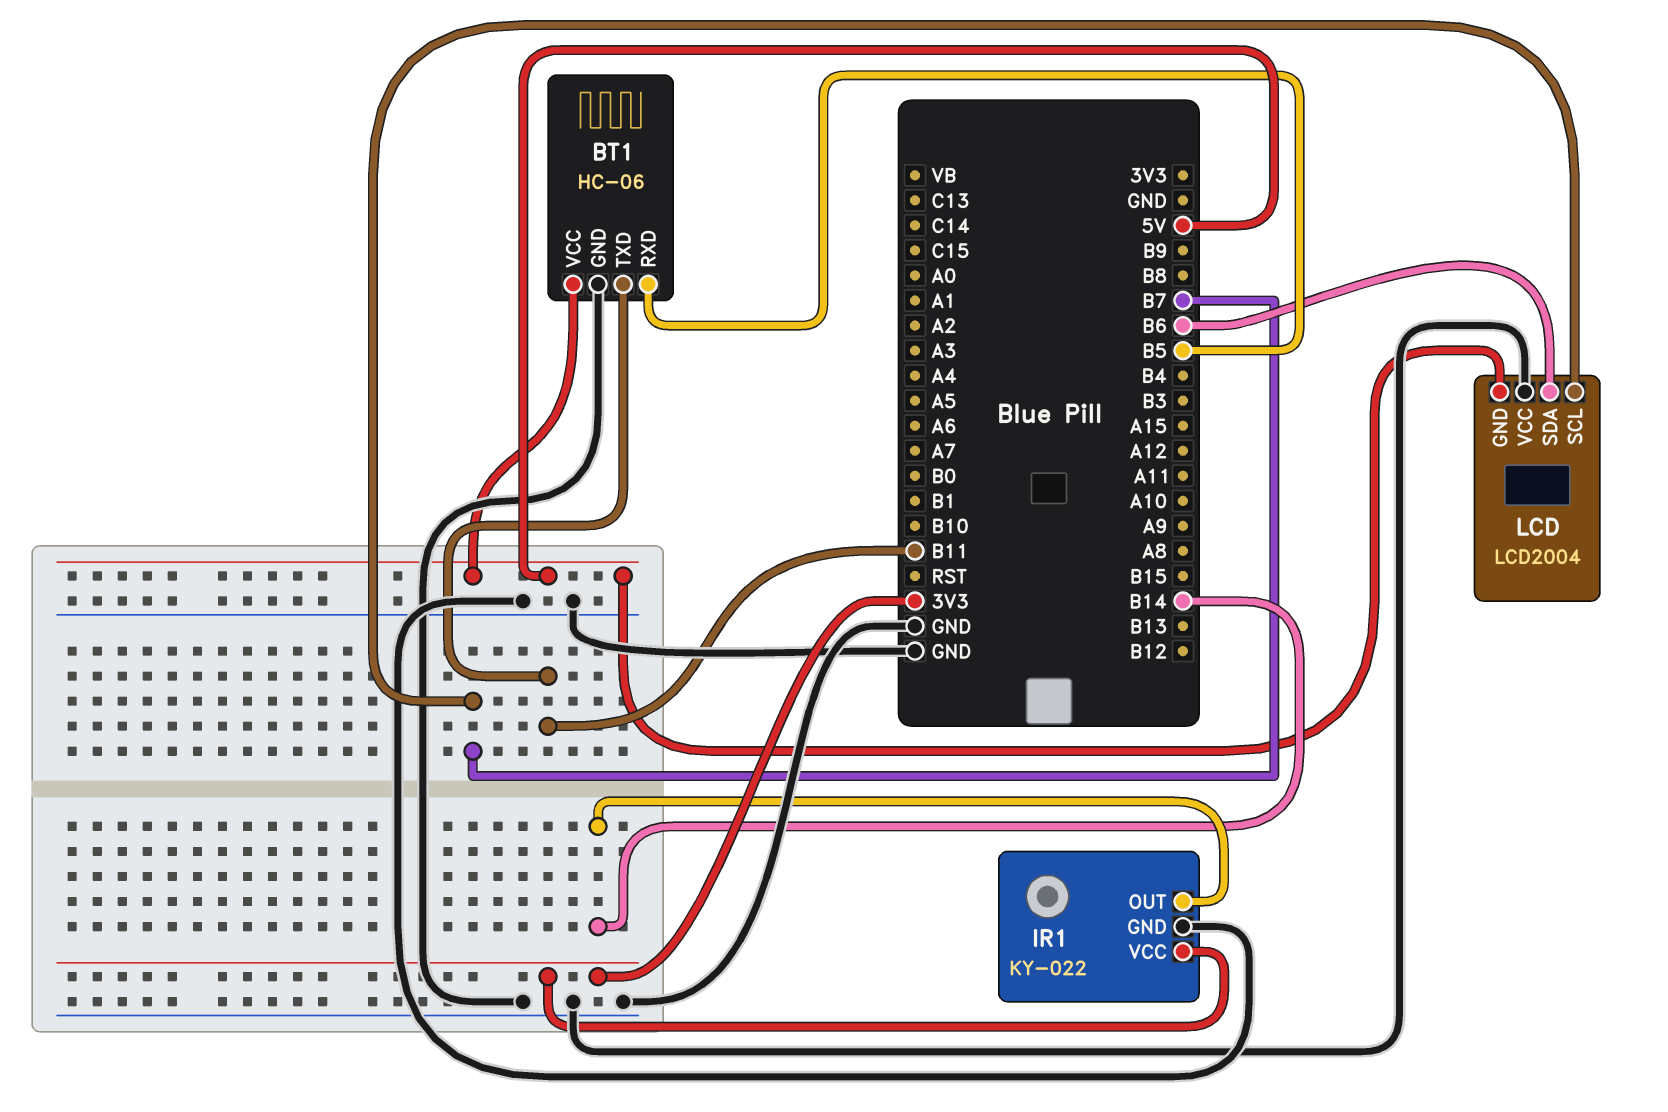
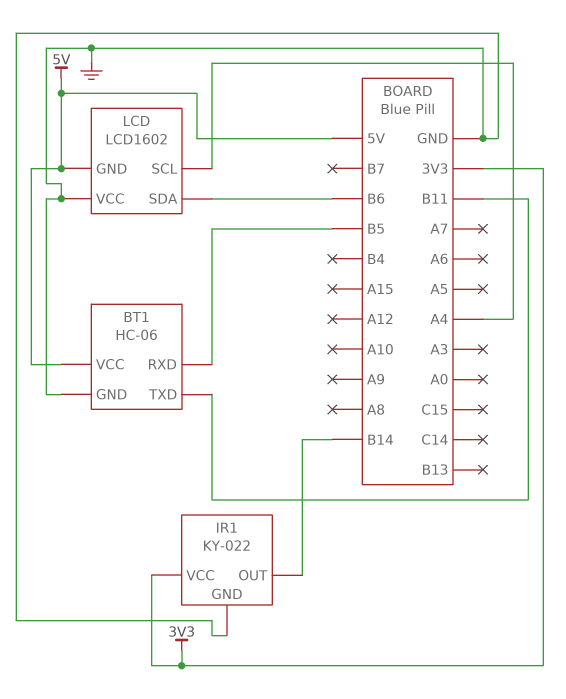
LCD: LCD2004 -> LCD1602
LCD pin SCL: B7 -> A4

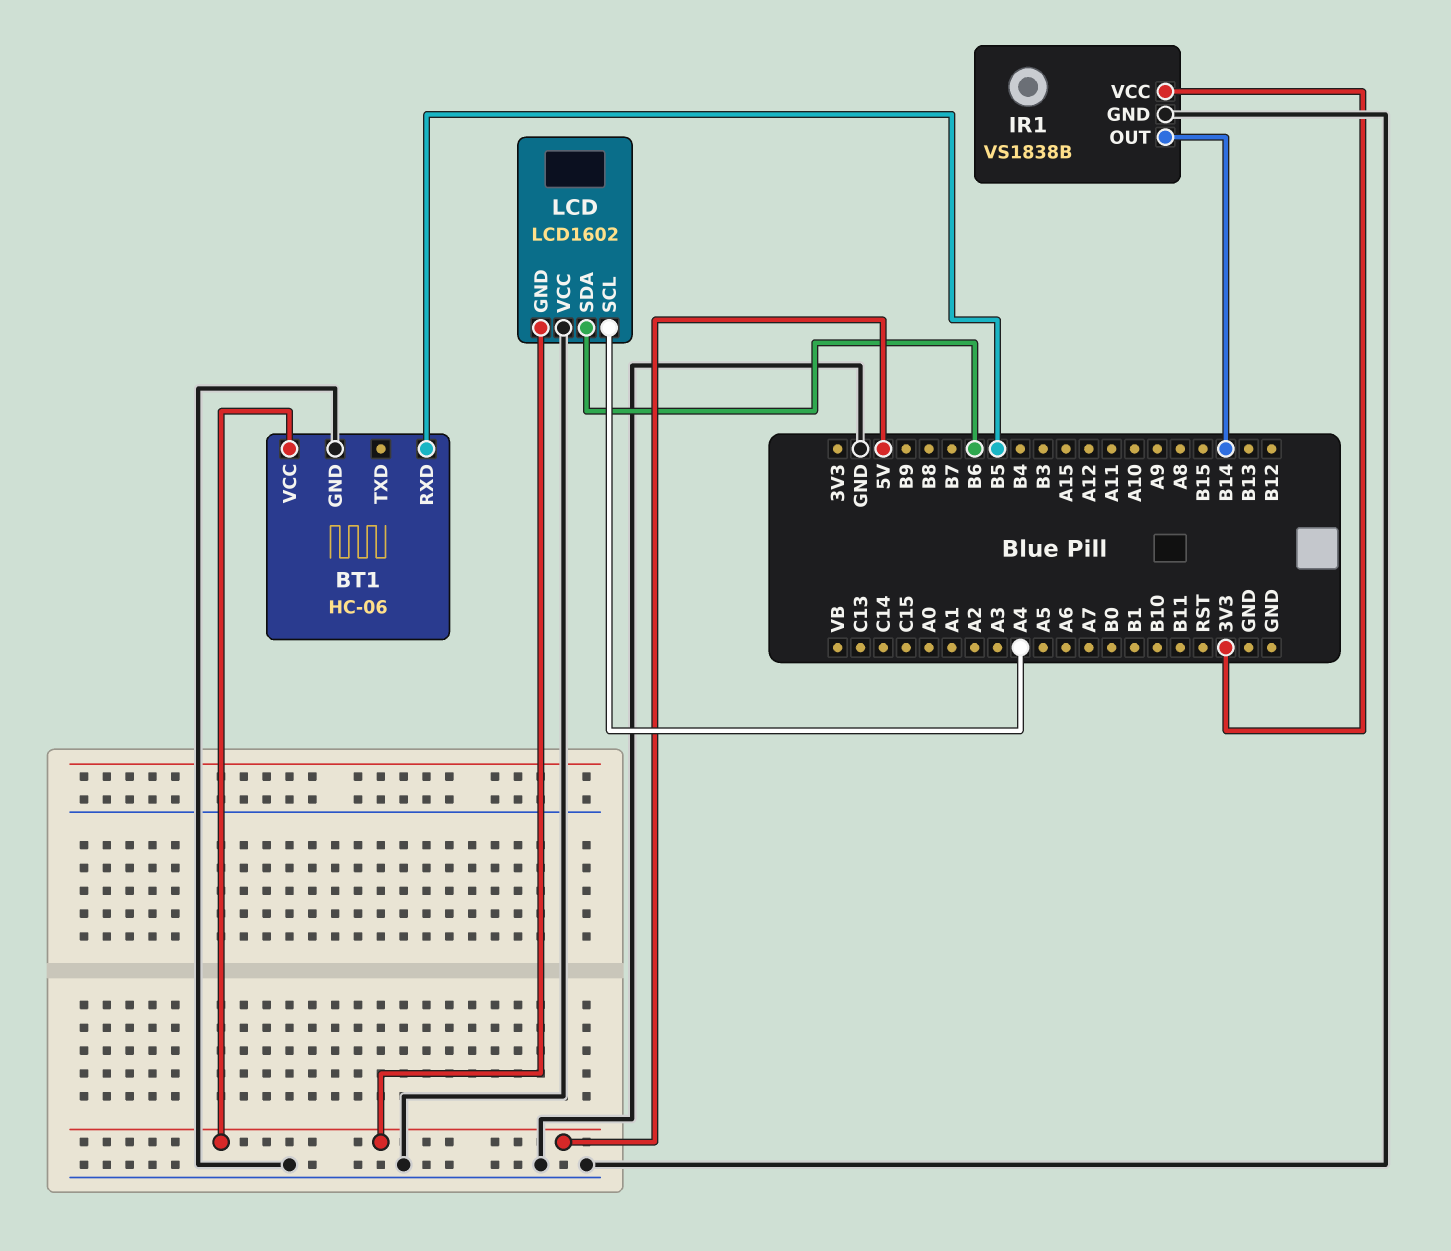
BT1 pin TXD: B11 -> none
IR1: KY-022 -> VS1838B

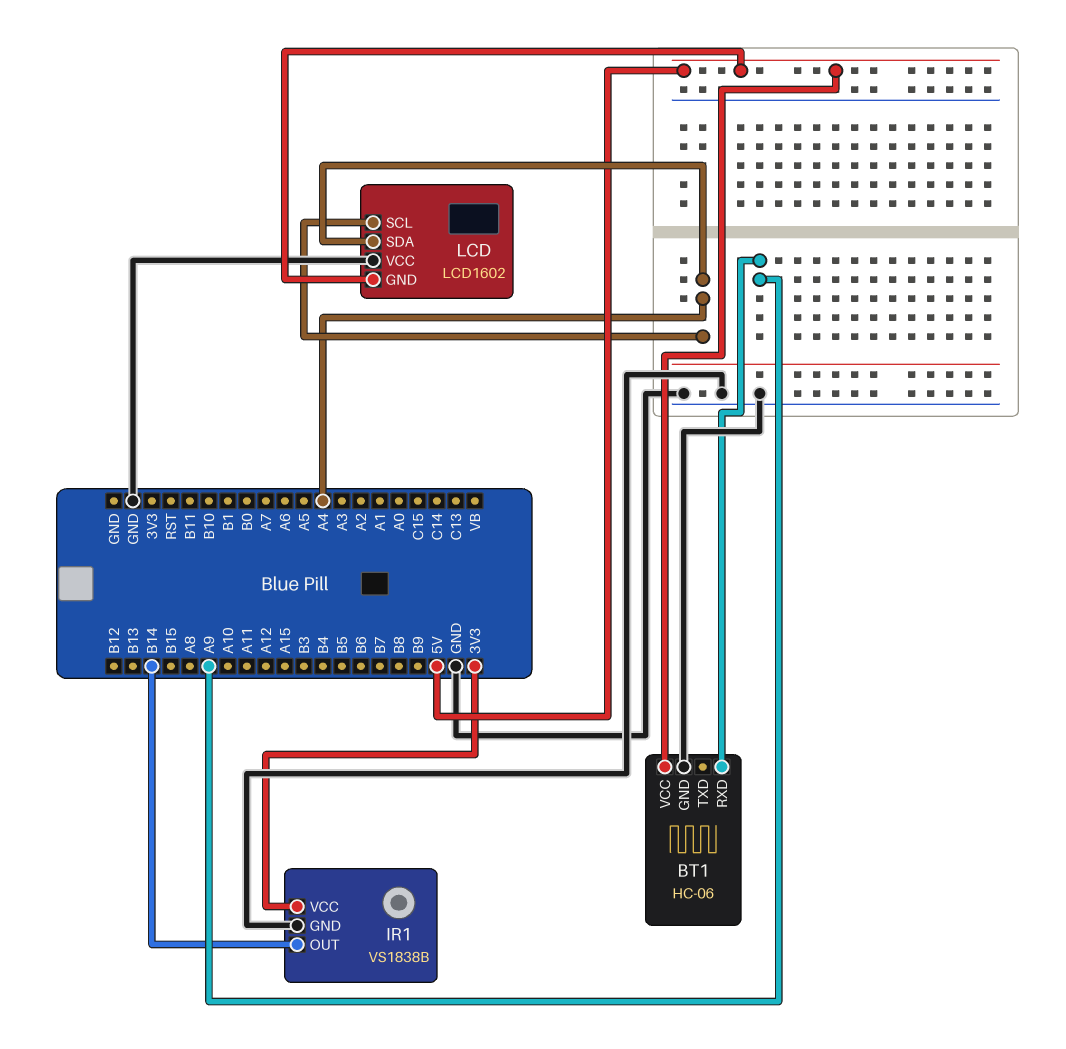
BT1 pin RXD: B5 -> A9
LCD pin SDA: B6 -> A4

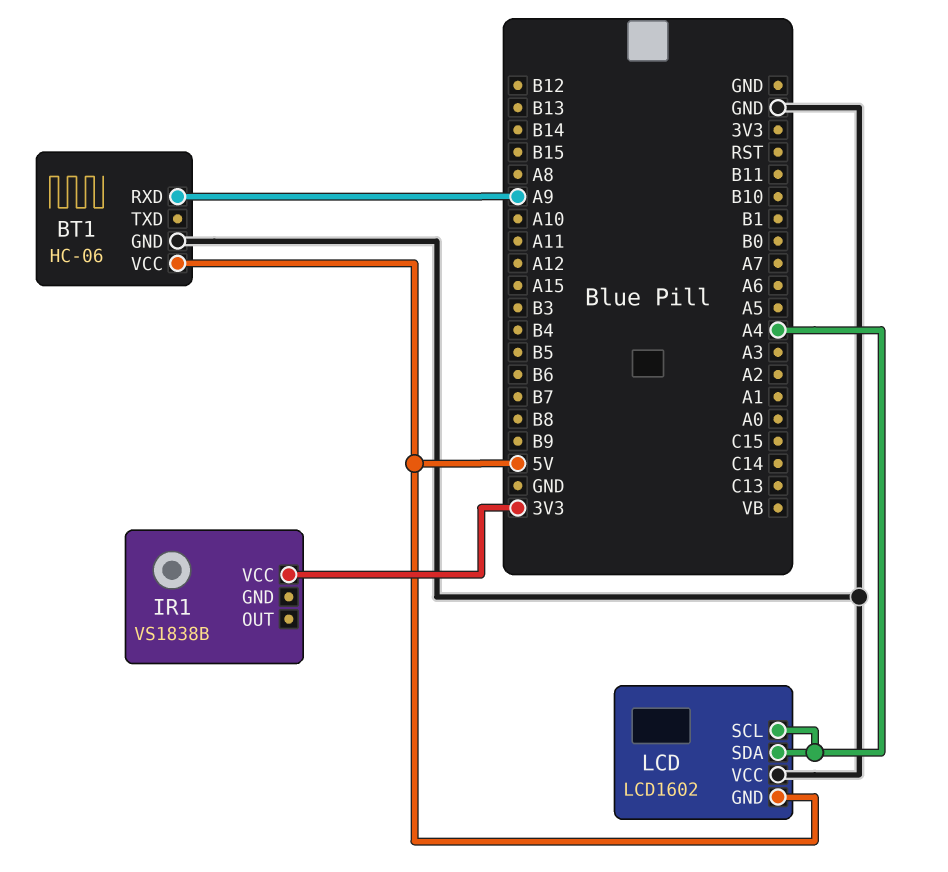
IR1 pin GND: GND -> none
IR1 pin OUT: B14 -> none

